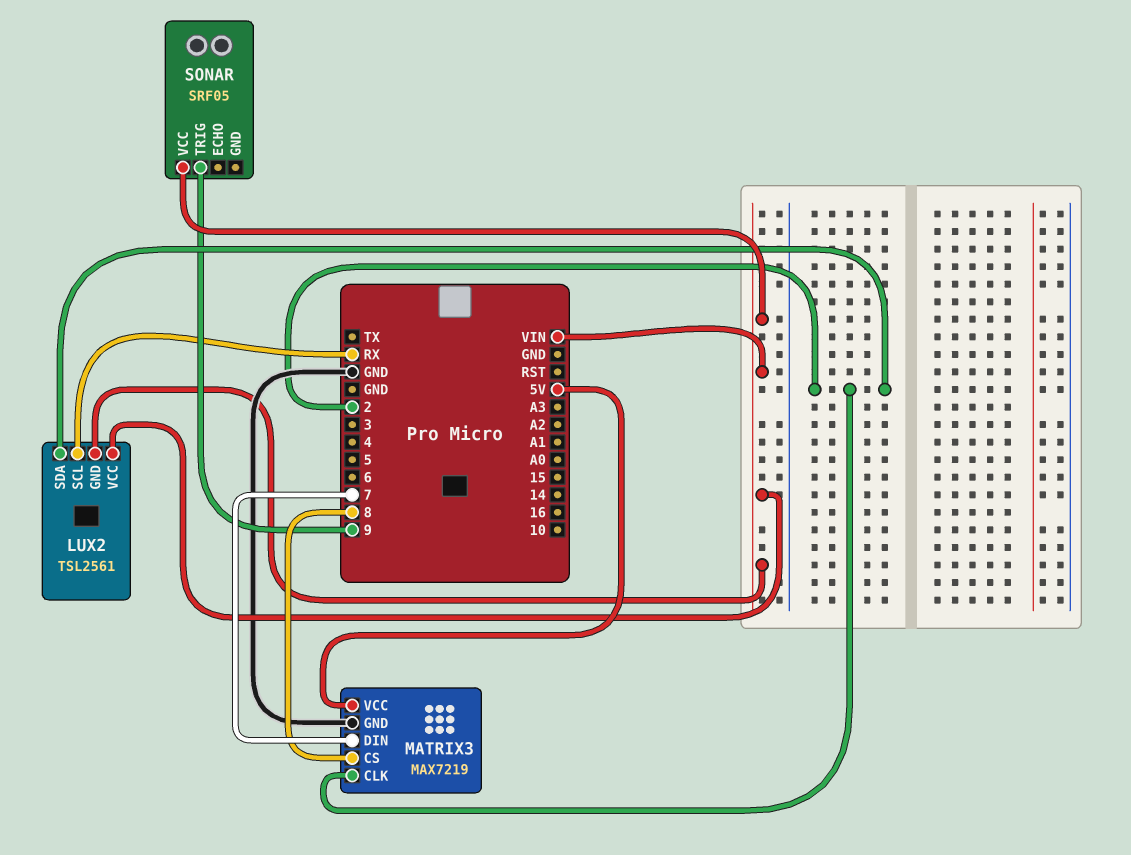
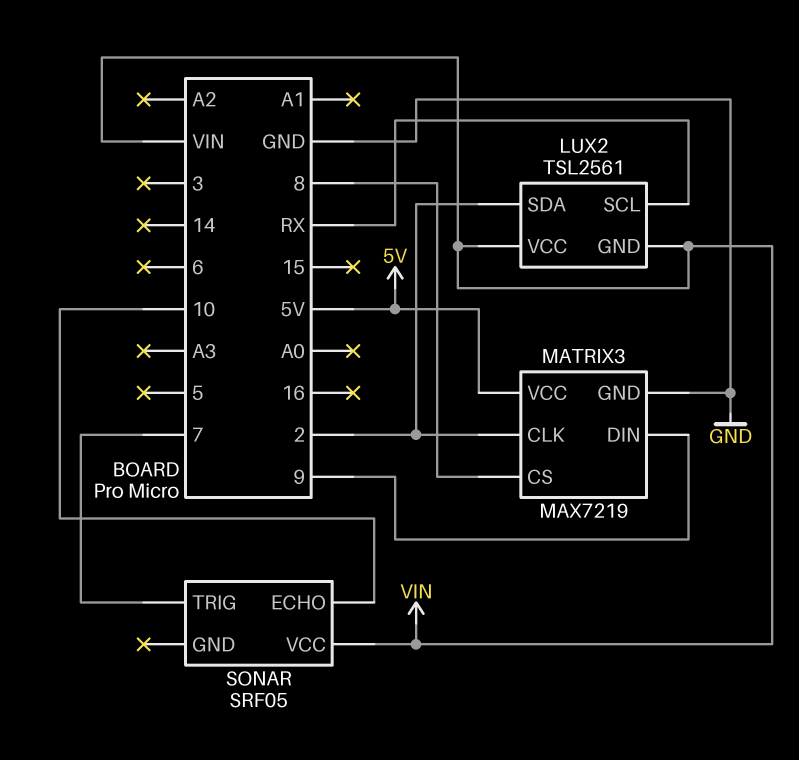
MATRIX3 pin DIN: 7 -> 9
SONAR pin ECHO: none -> 10
SONAR pin TRIG: 9 -> 7

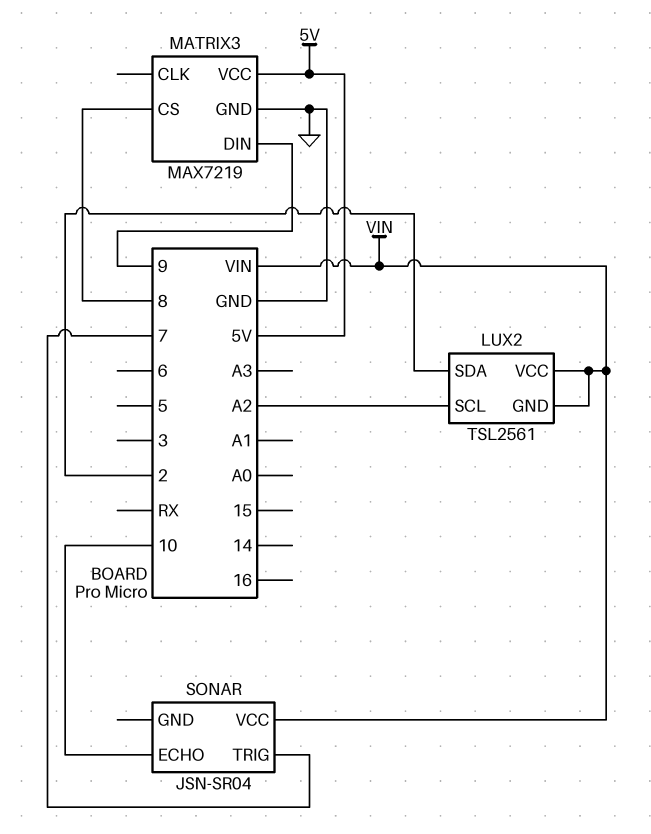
LUX2 pin SCL: RX -> A2
MATRIX3 pin CLK: 2 -> none
SONAR: SRF05 -> JSN-SR04

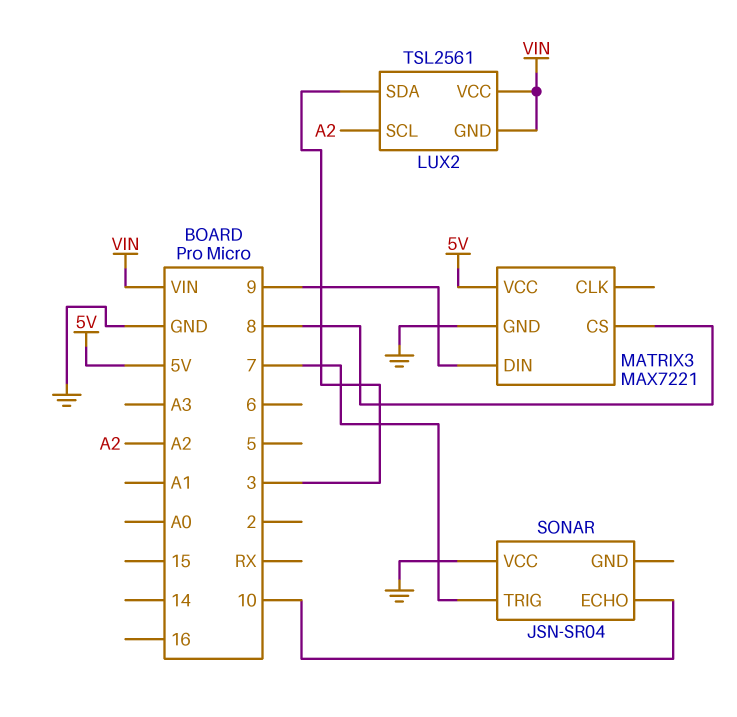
LUX2 pin SDA: 2 -> 3
MATRIX3: MAX7219 -> MAX7221
SONAR pin VCC: VIN -> GND

